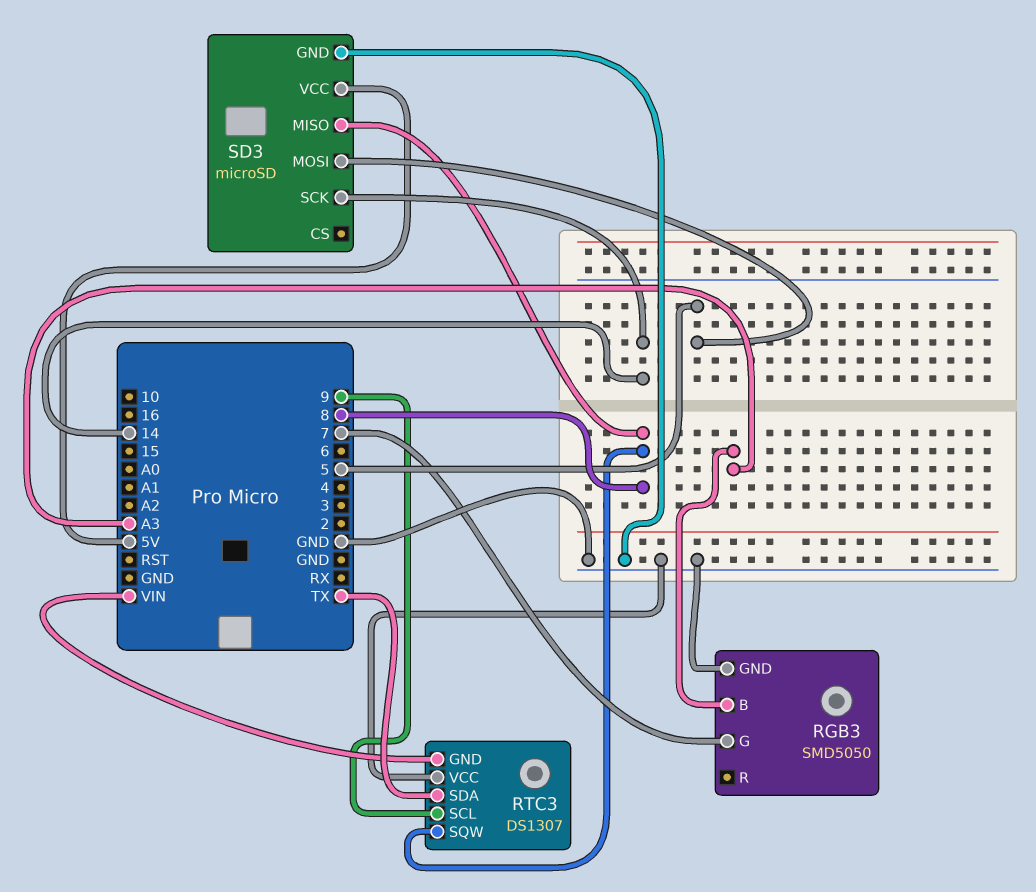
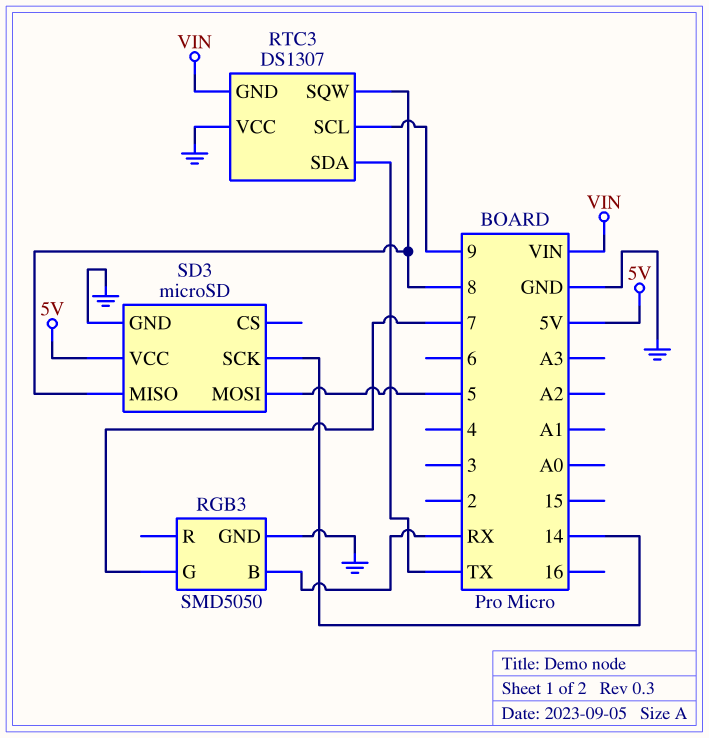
RGB3 pin B: A3 -> RX

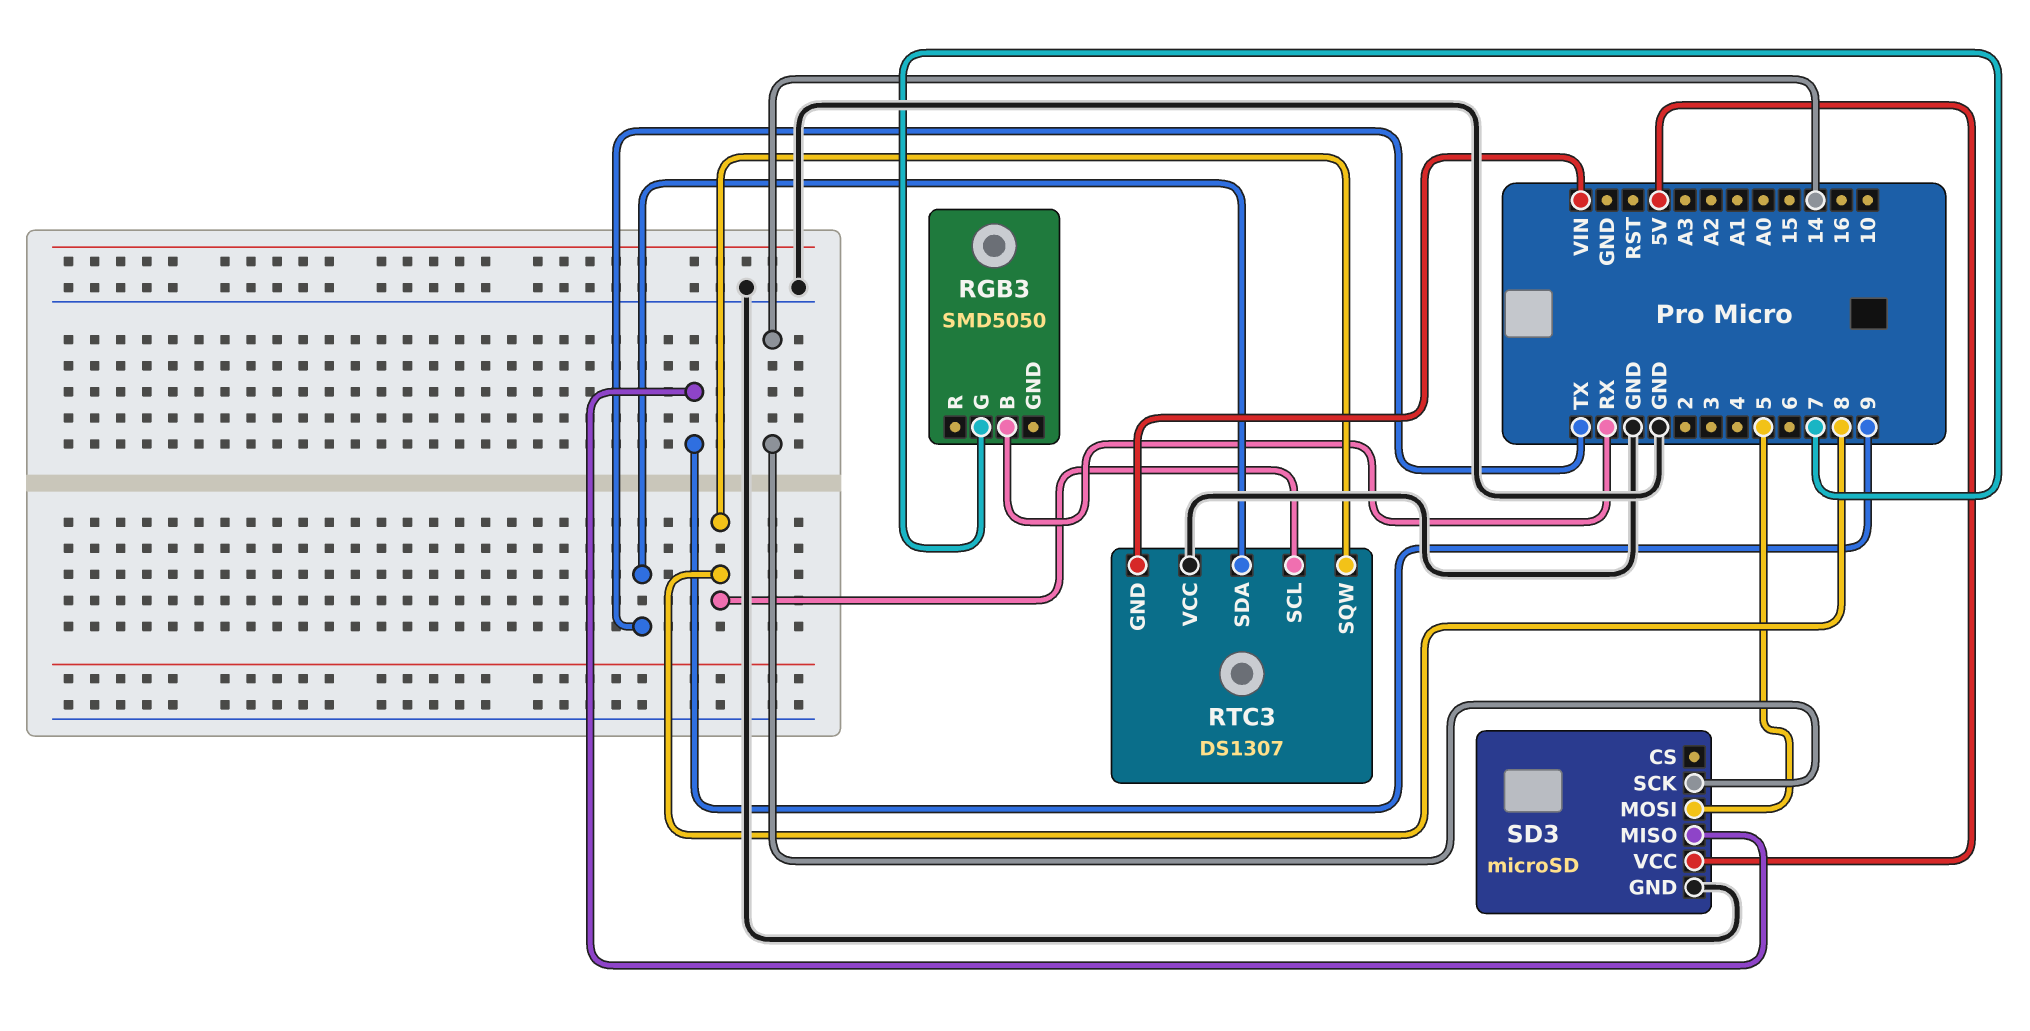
RGB3 pin GND: GND -> none
RTC3 pin SCL: 9 -> 8
SD3 pin MISO: 8 -> 9

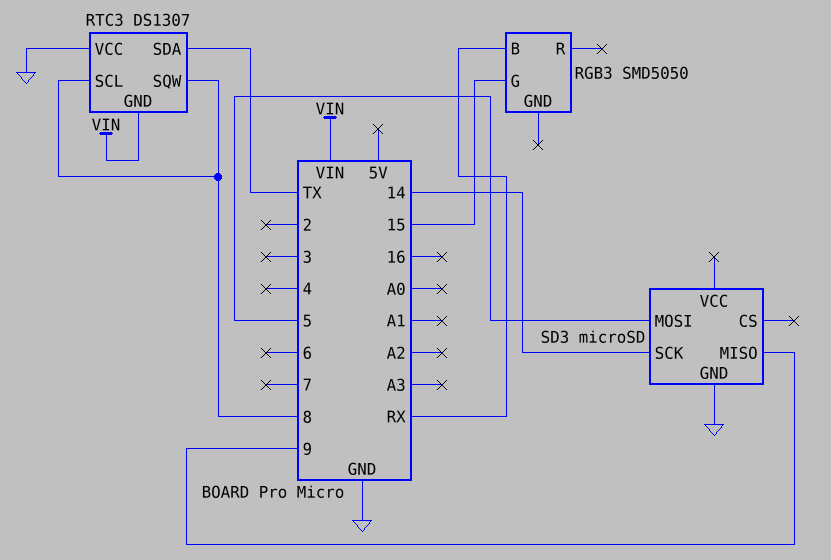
RGB3 pin G: 7 -> 15
SD3 pin VCC: 5V -> none

